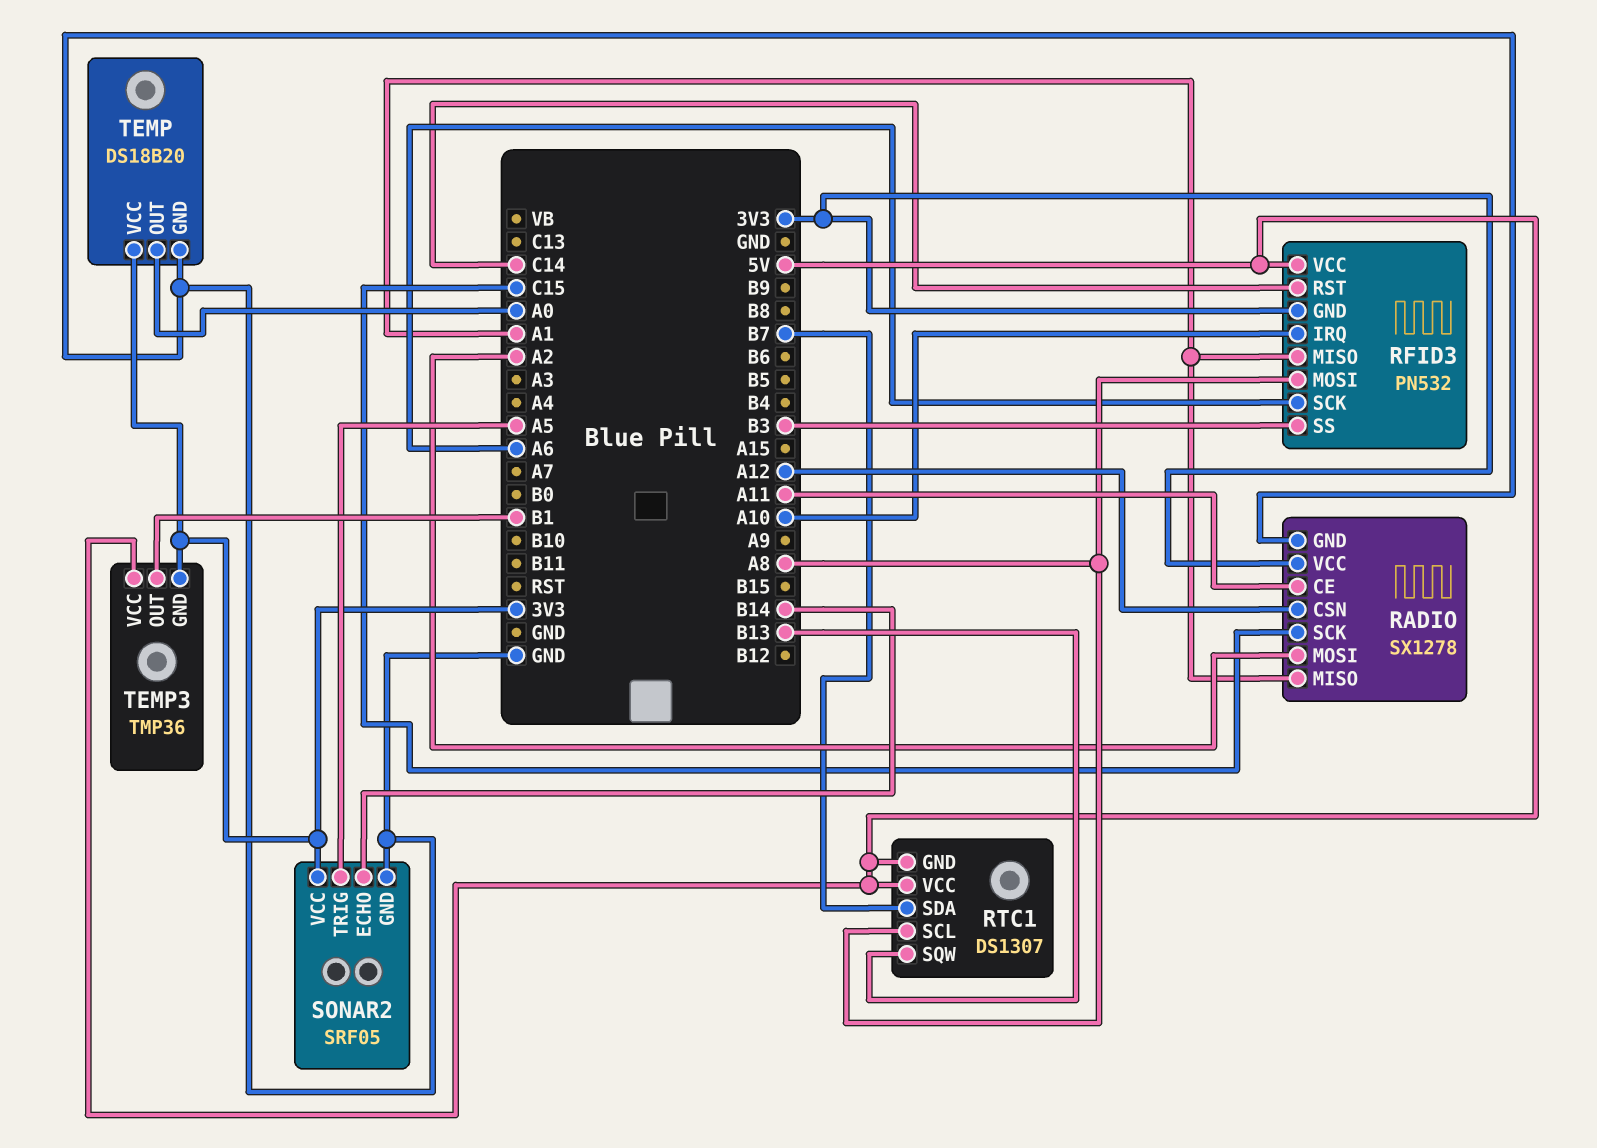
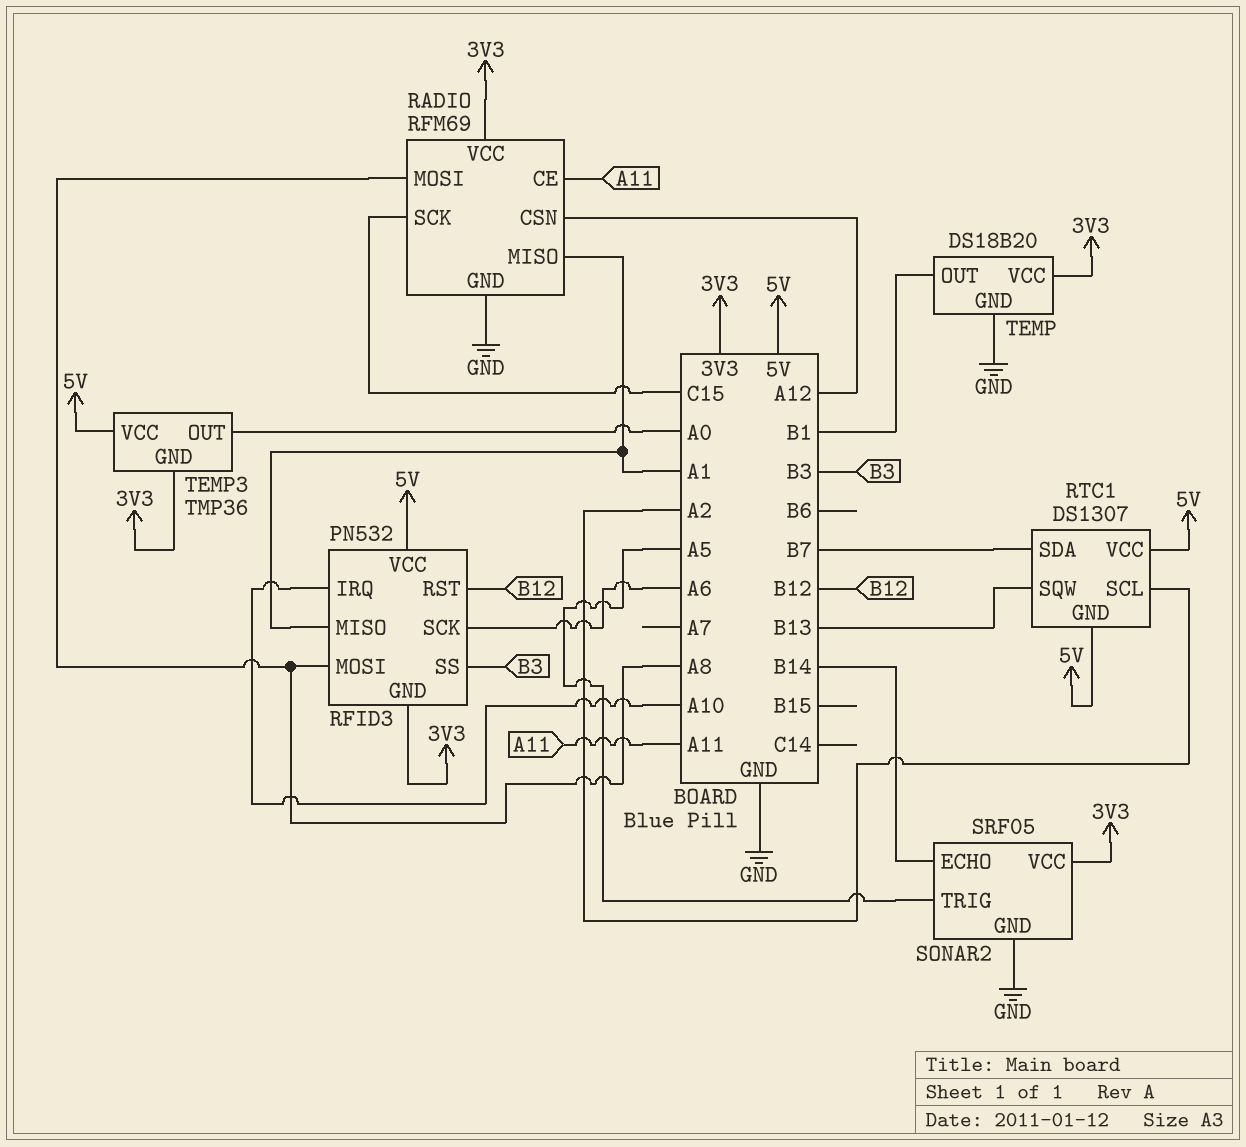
RADIO: SX1278 -> RFM69
RADIO pin MOSI: A2 -> A8
RFID3 pin RST: C14 -> B12
RTC1 pin SCL: A8 -> A2
TEMP pin OUT: A0 -> B1
TEMP3 pin OUT: B1 -> A0

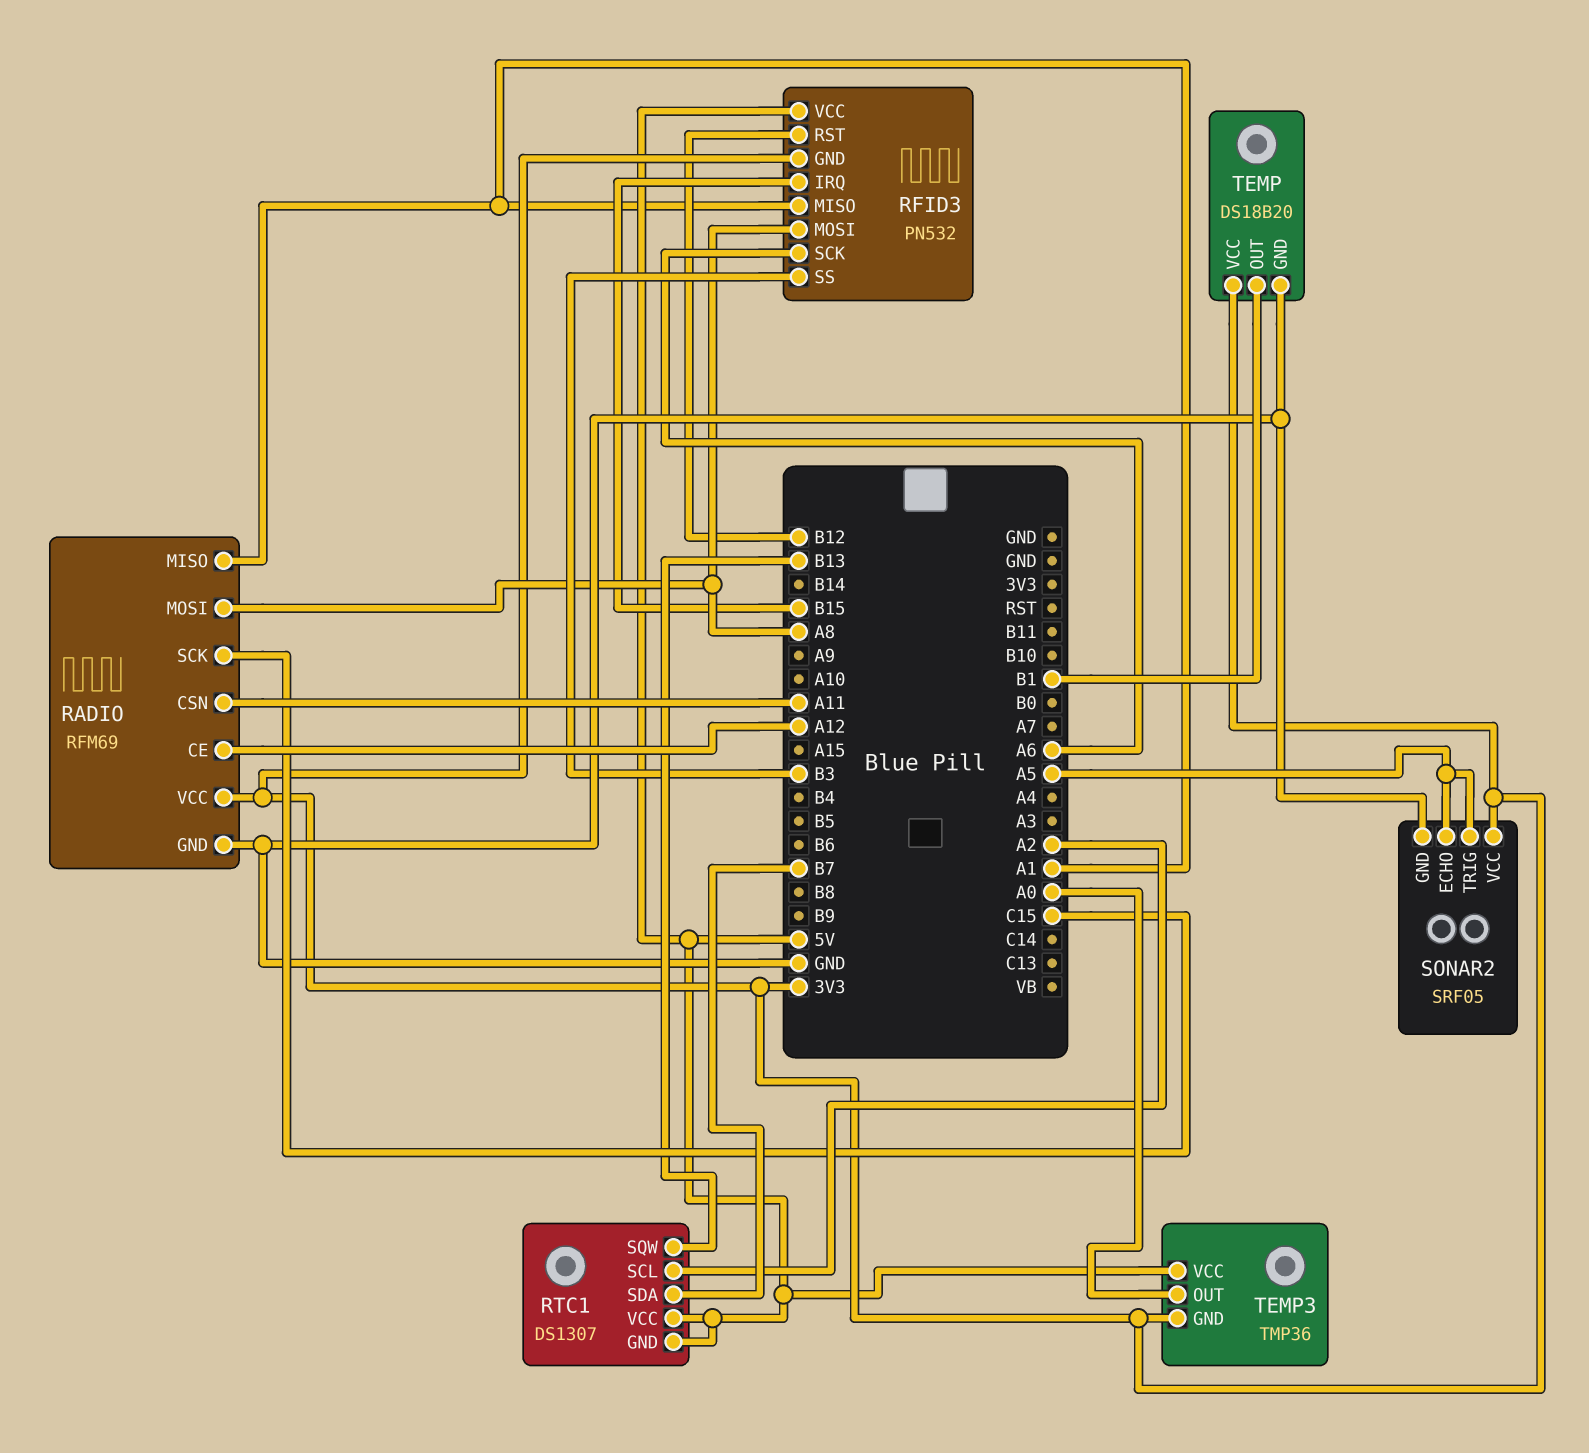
RADIO pin CE: A11 -> A12
RADIO pin CSN: A12 -> A11
RFID3 pin IRQ: A10 -> B15
SONAR2 pin ECHO: B14 -> A5

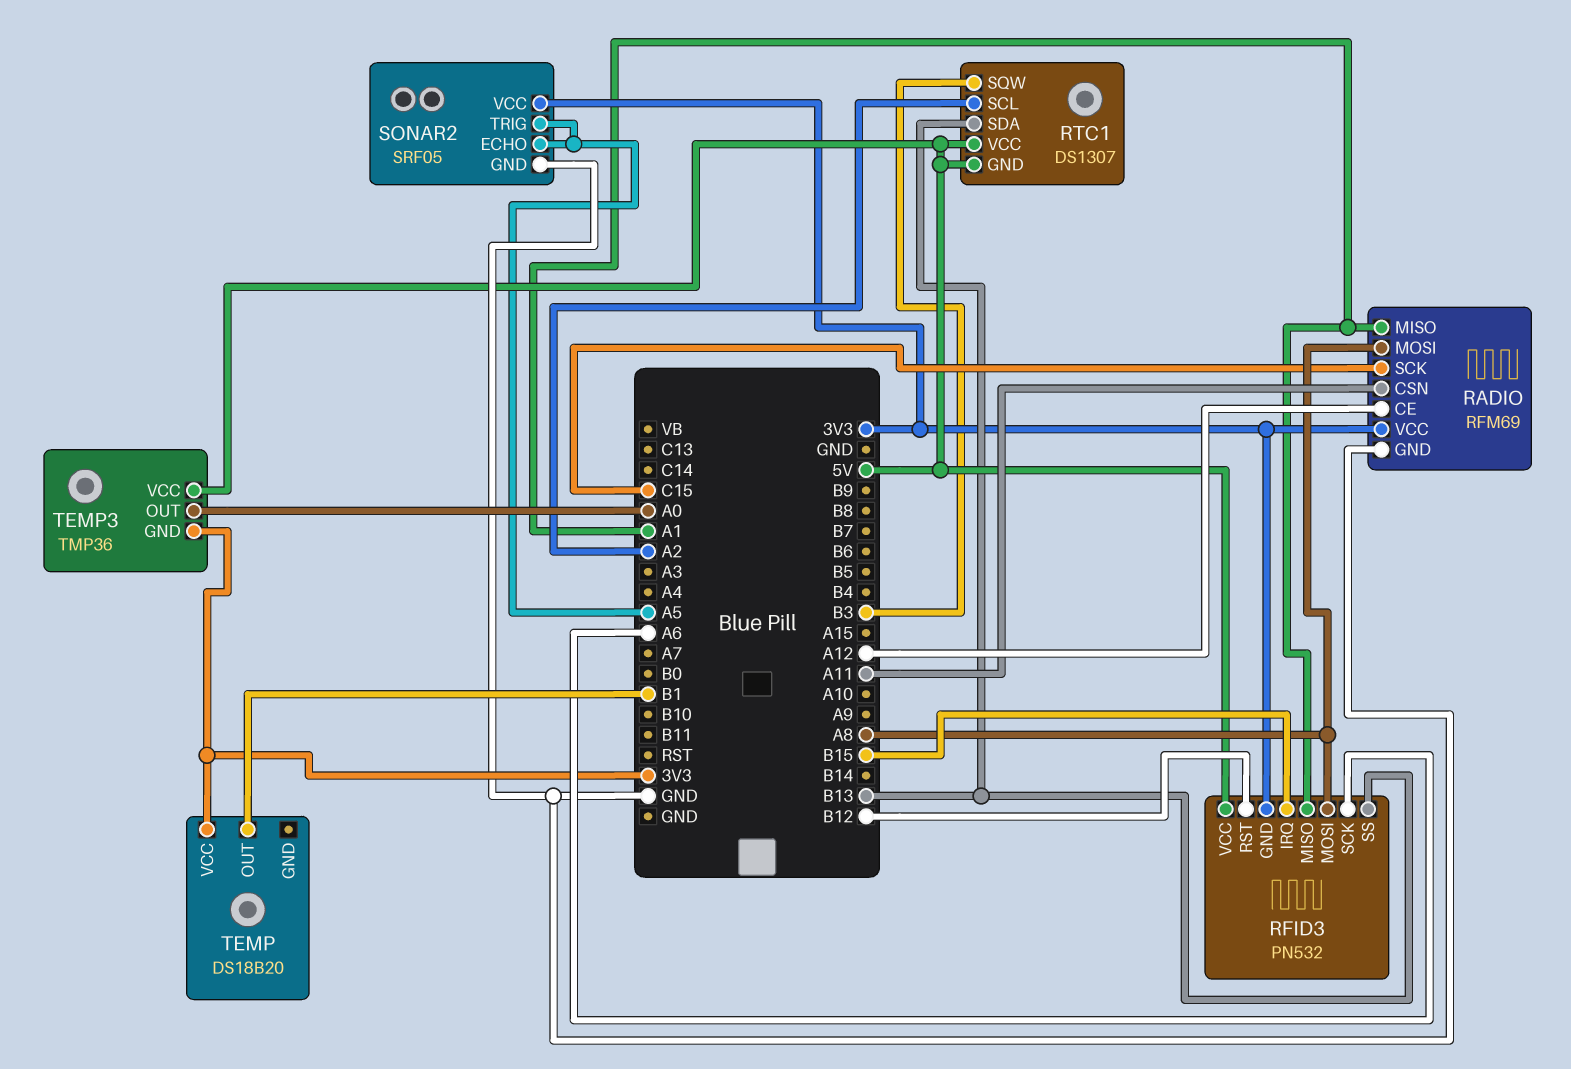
RFID3 pin SS: B3 -> B13
RTC1 pin SDA: B7 -> B13
RTC1 pin SQW: B13 -> B3
TEMP pin GND: GND -> none

